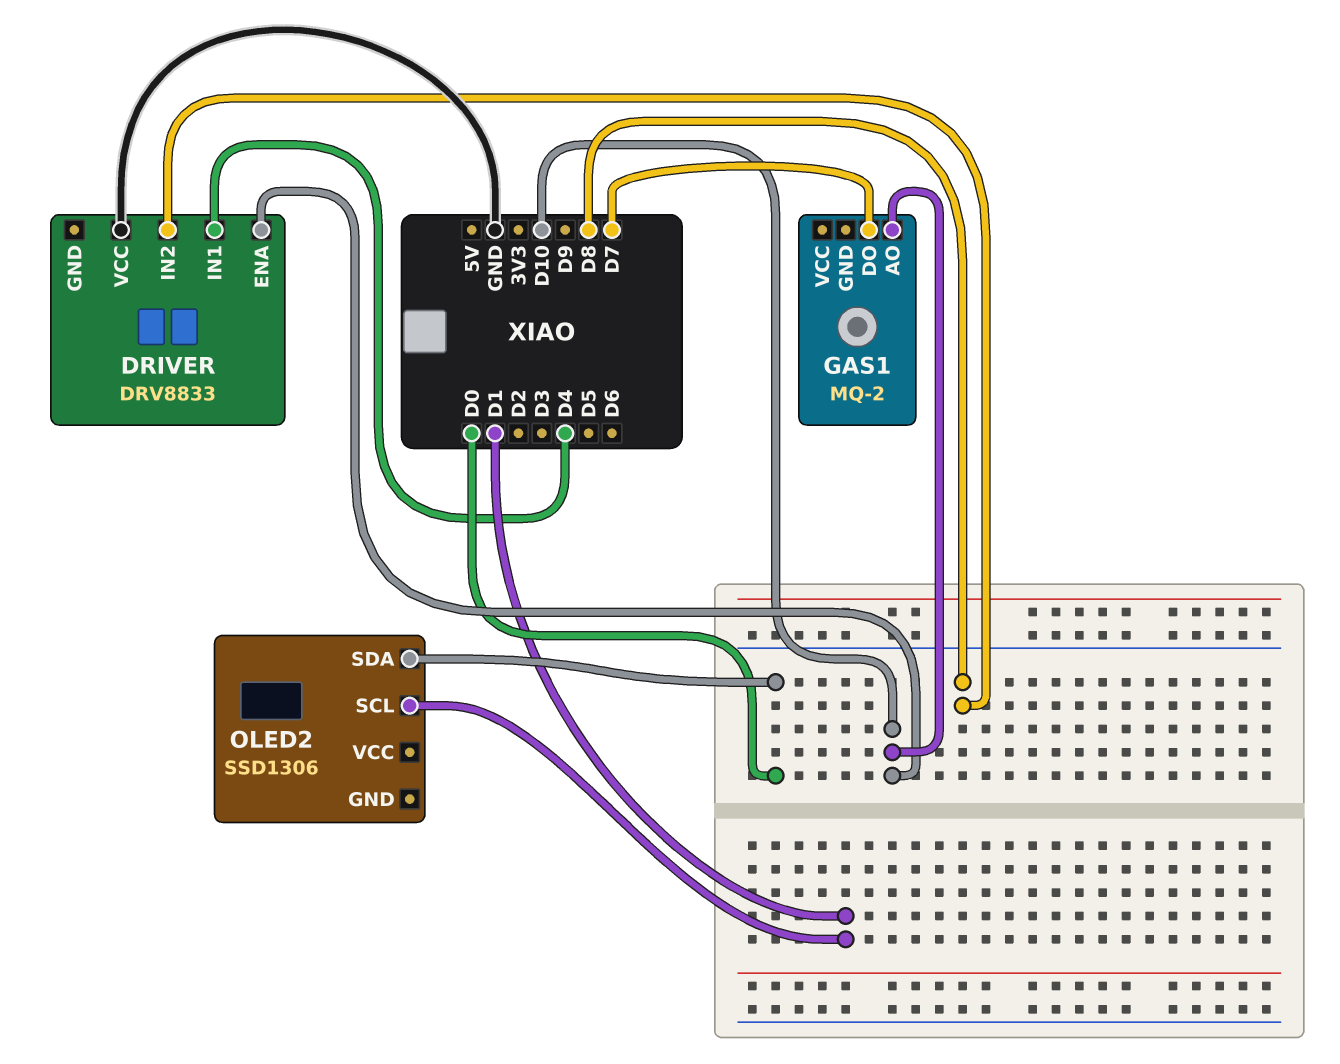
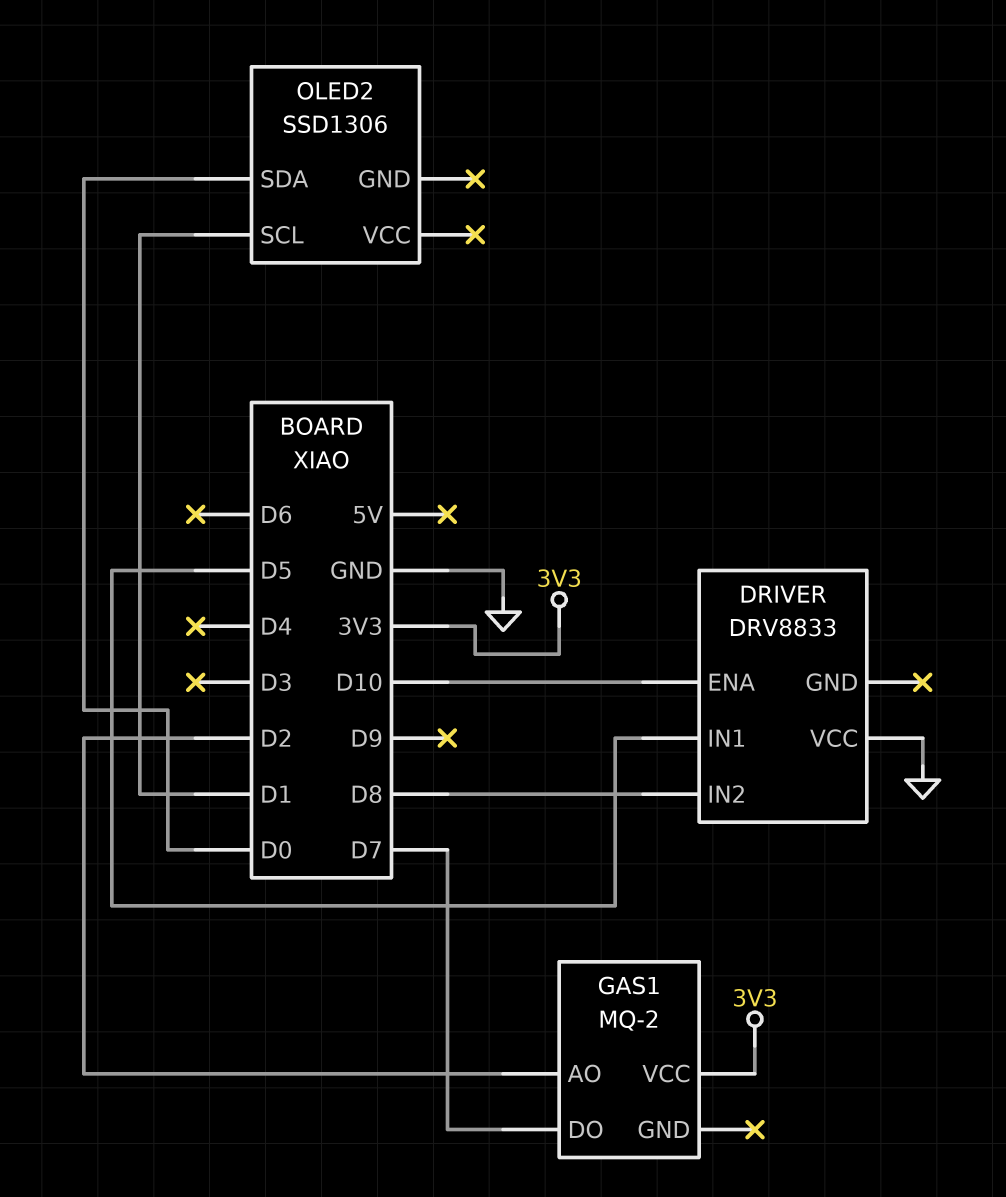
DRIVER pin IN1: D4 -> D5
GAS1 pin AO: D10 -> D2
GAS1 pin VCC: none -> 3V3

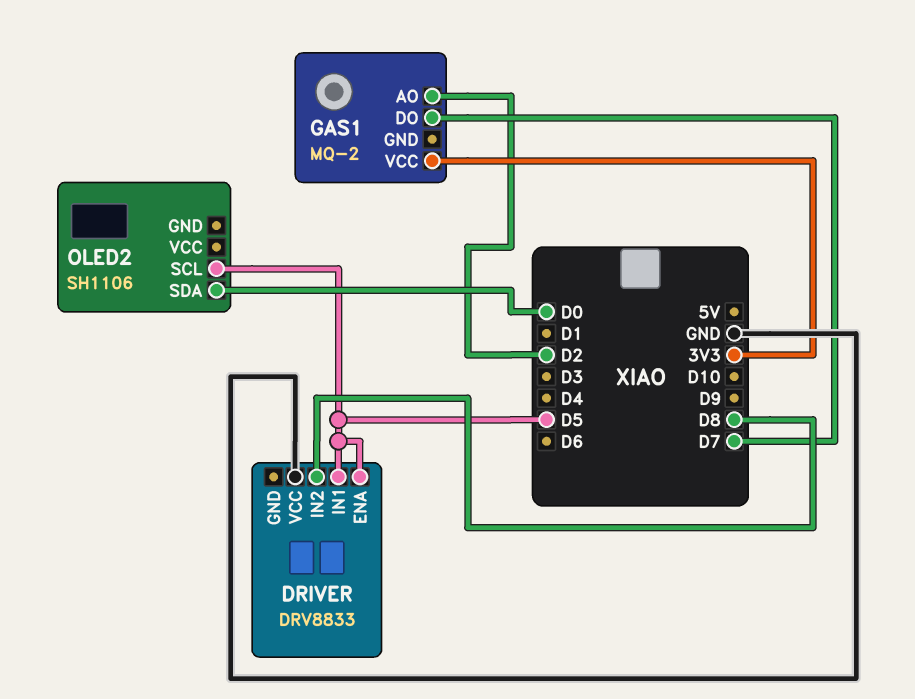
DRIVER pin ENA: D10 -> D5
OLED2: SSD1306 -> SH1106
OLED2 pin SCL: D1 -> D5

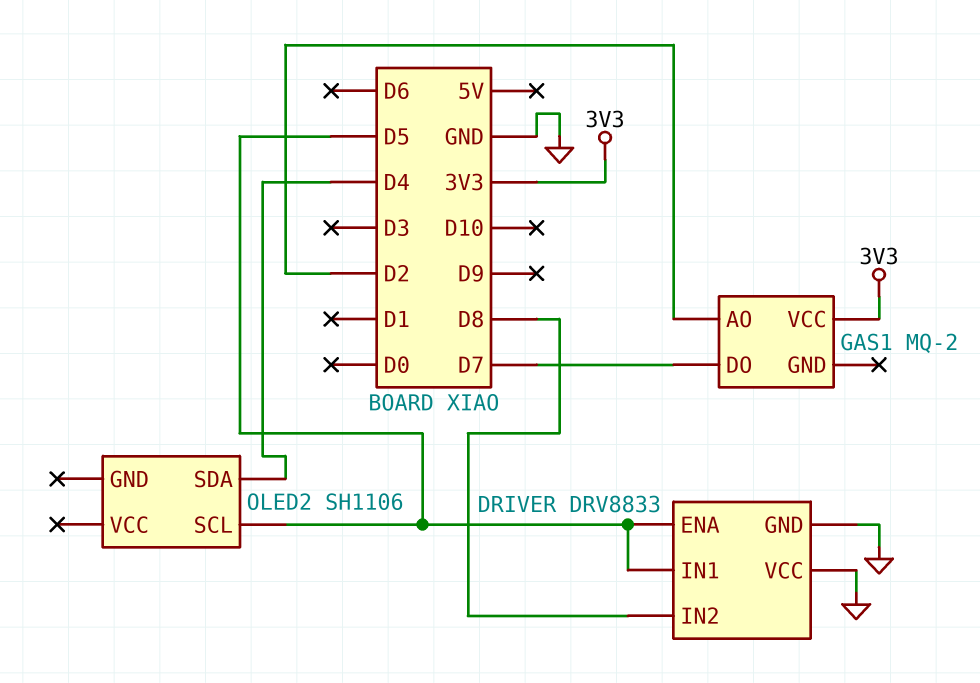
DRIVER pin GND: none -> GND
OLED2 pin SDA: D0 -> D4

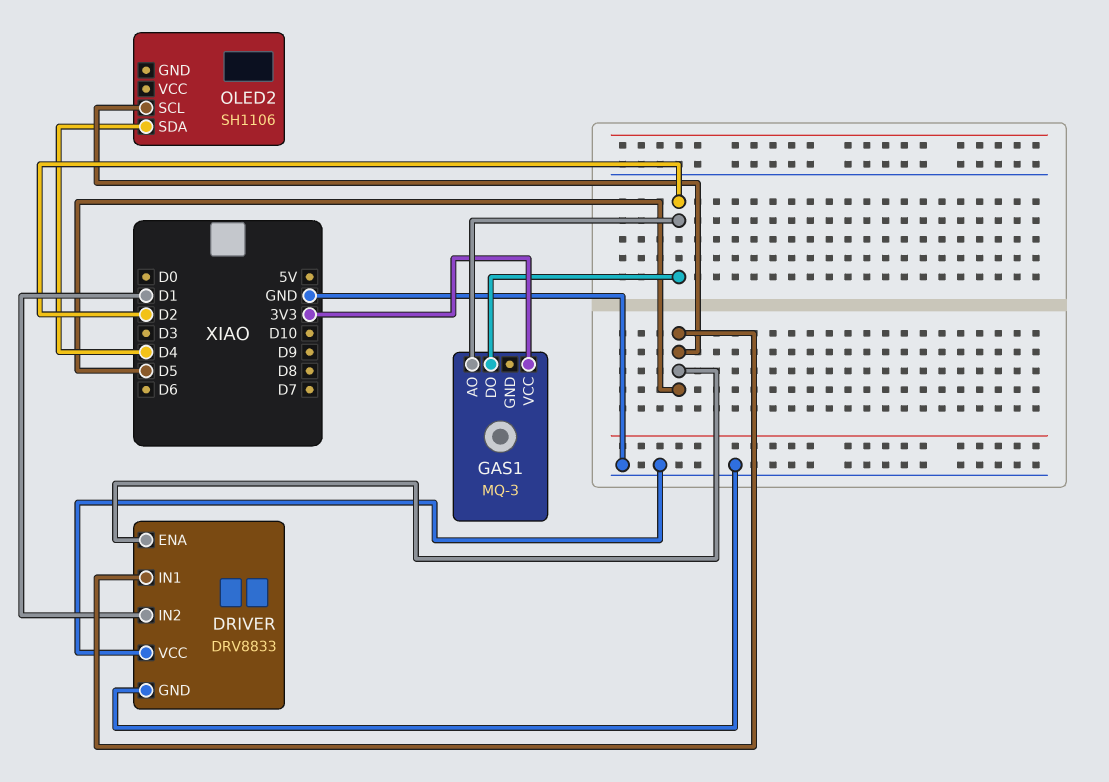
DRIVER pin IN2: D8 -> D1
GAS1: MQ-2 -> MQ-3
GAS1 pin DO: D7 -> D2

